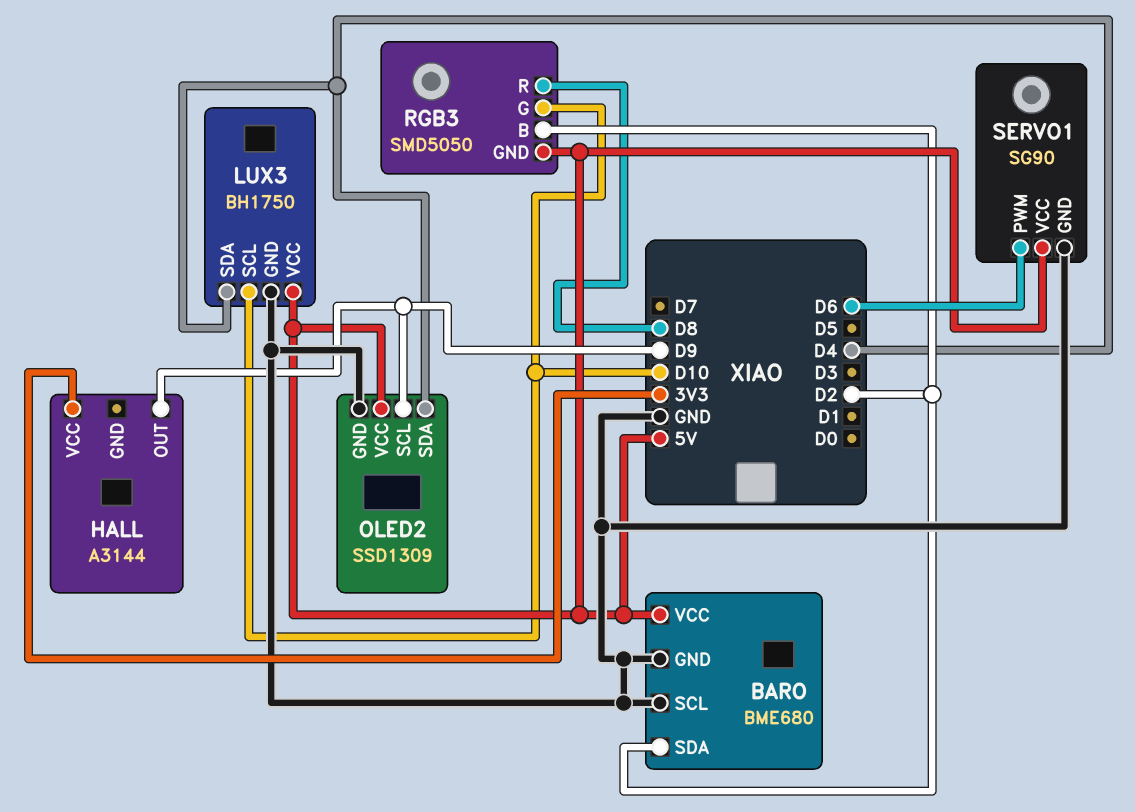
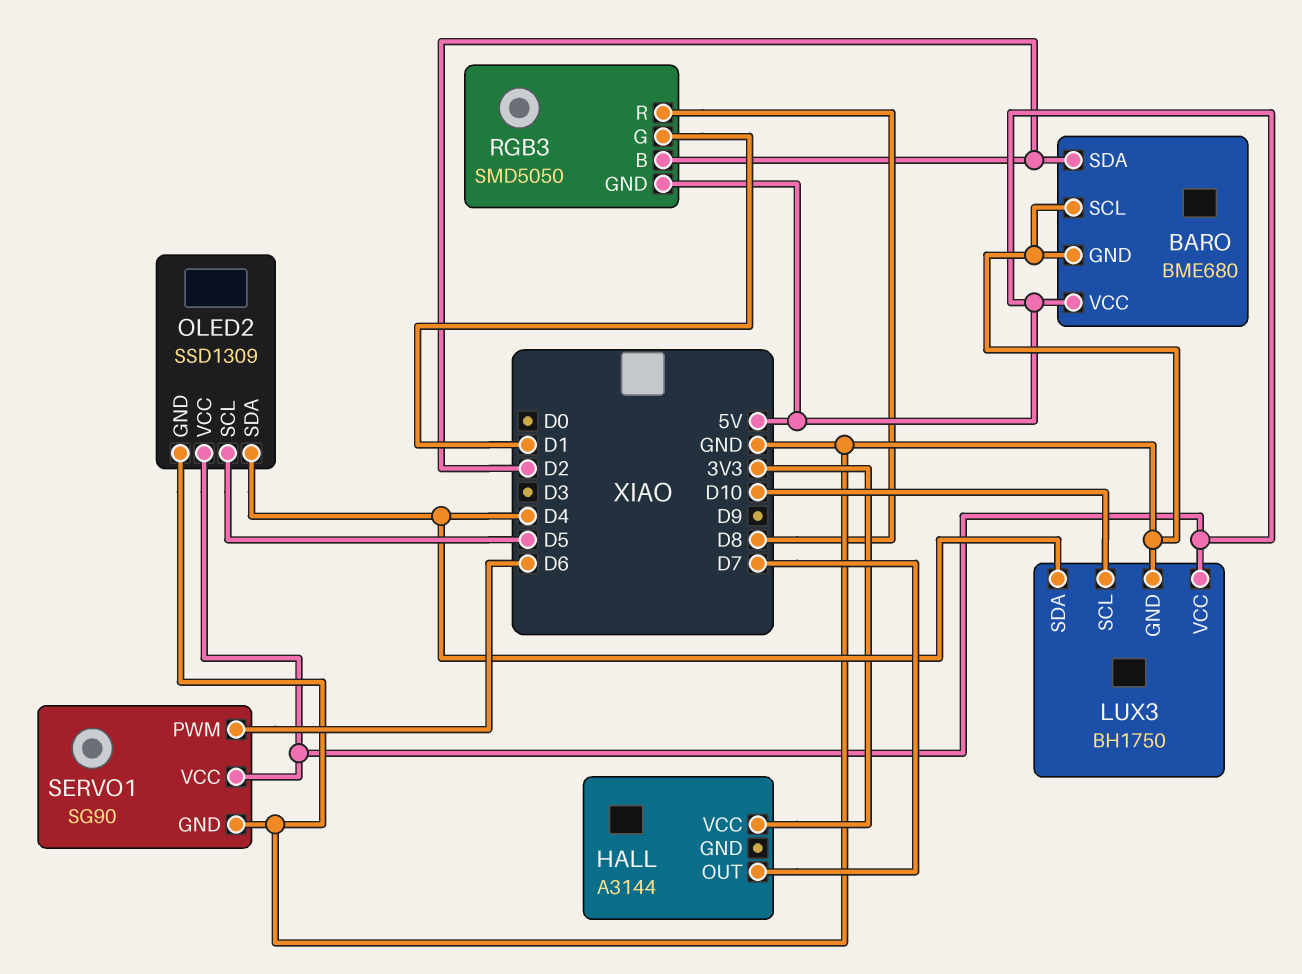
HALL pin OUT: D9 -> D7
OLED2 pin SCL: D9 -> D5
RGB3 pin G: D10 -> D1

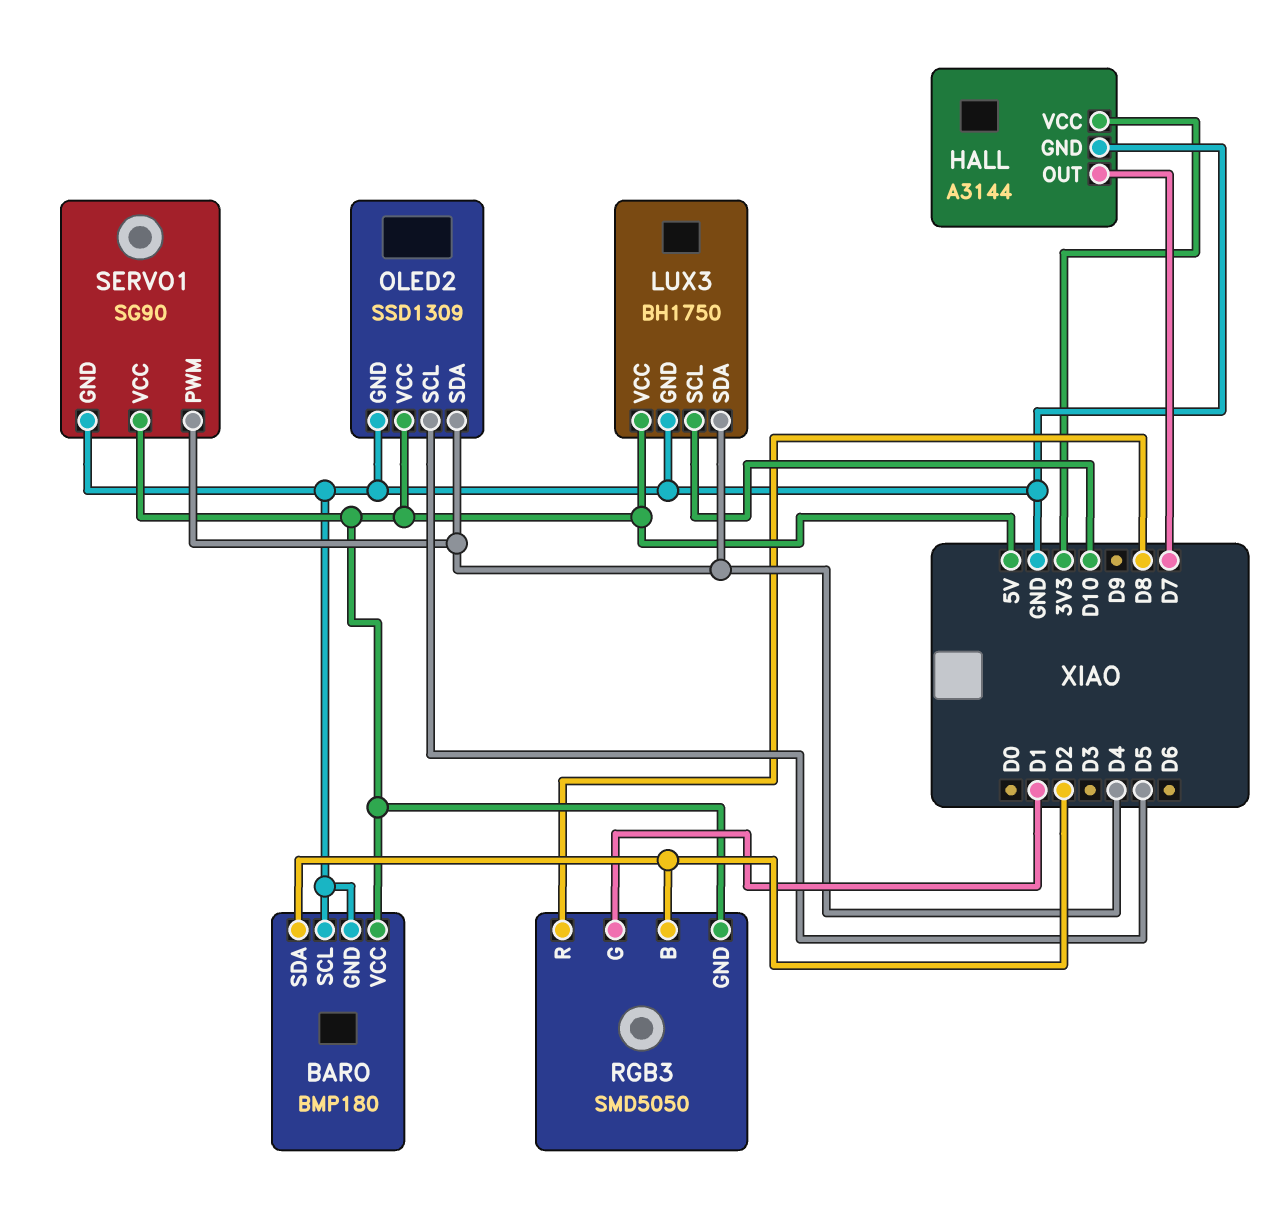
BARO: BME680 -> BMP180
HALL pin GND: none -> GND
SERVO1 pin PWM: D6 -> D4

